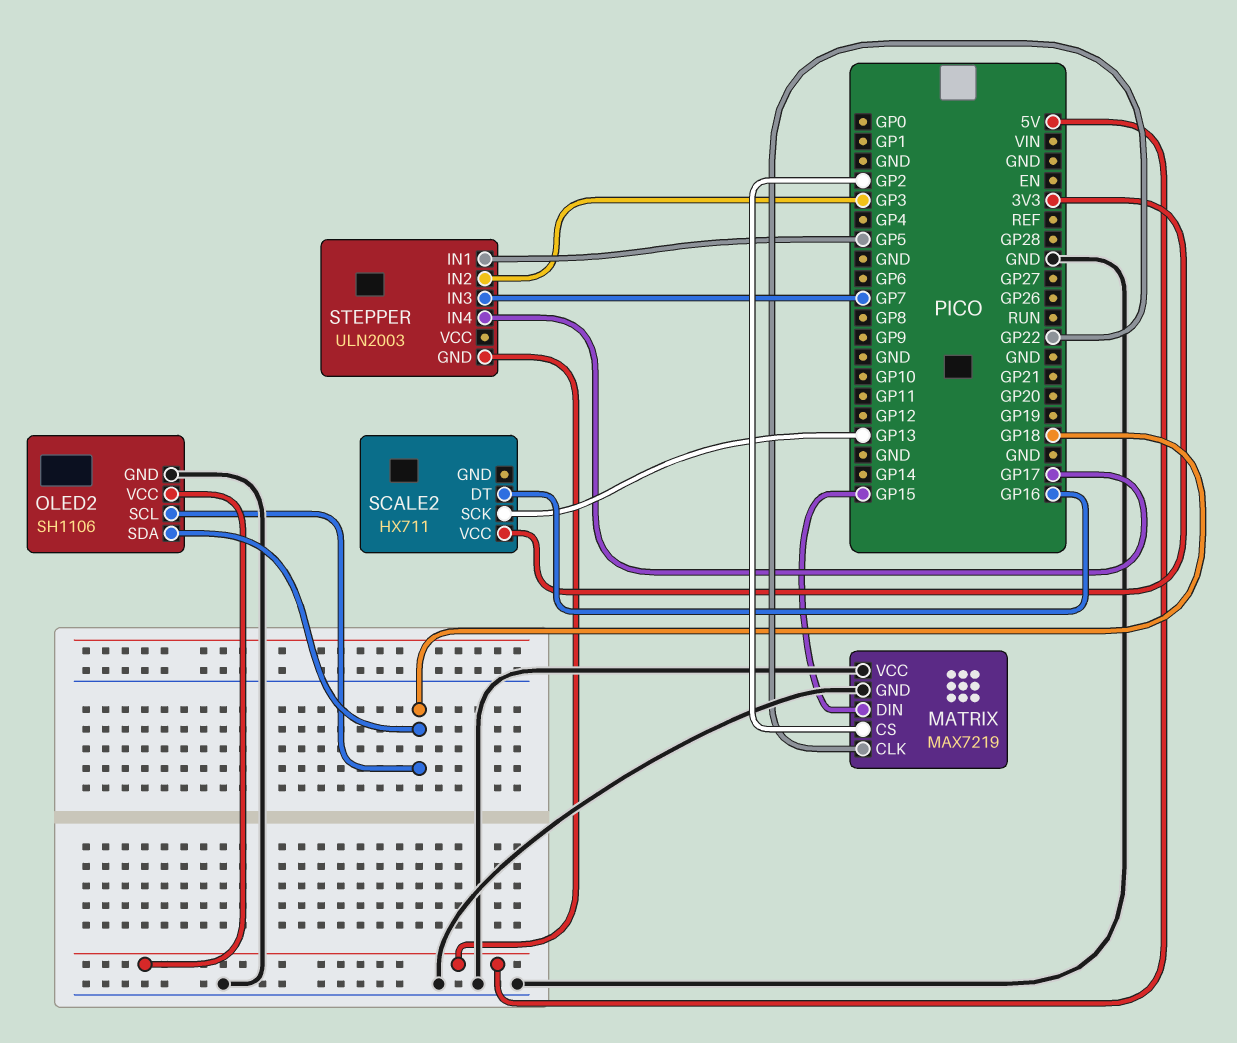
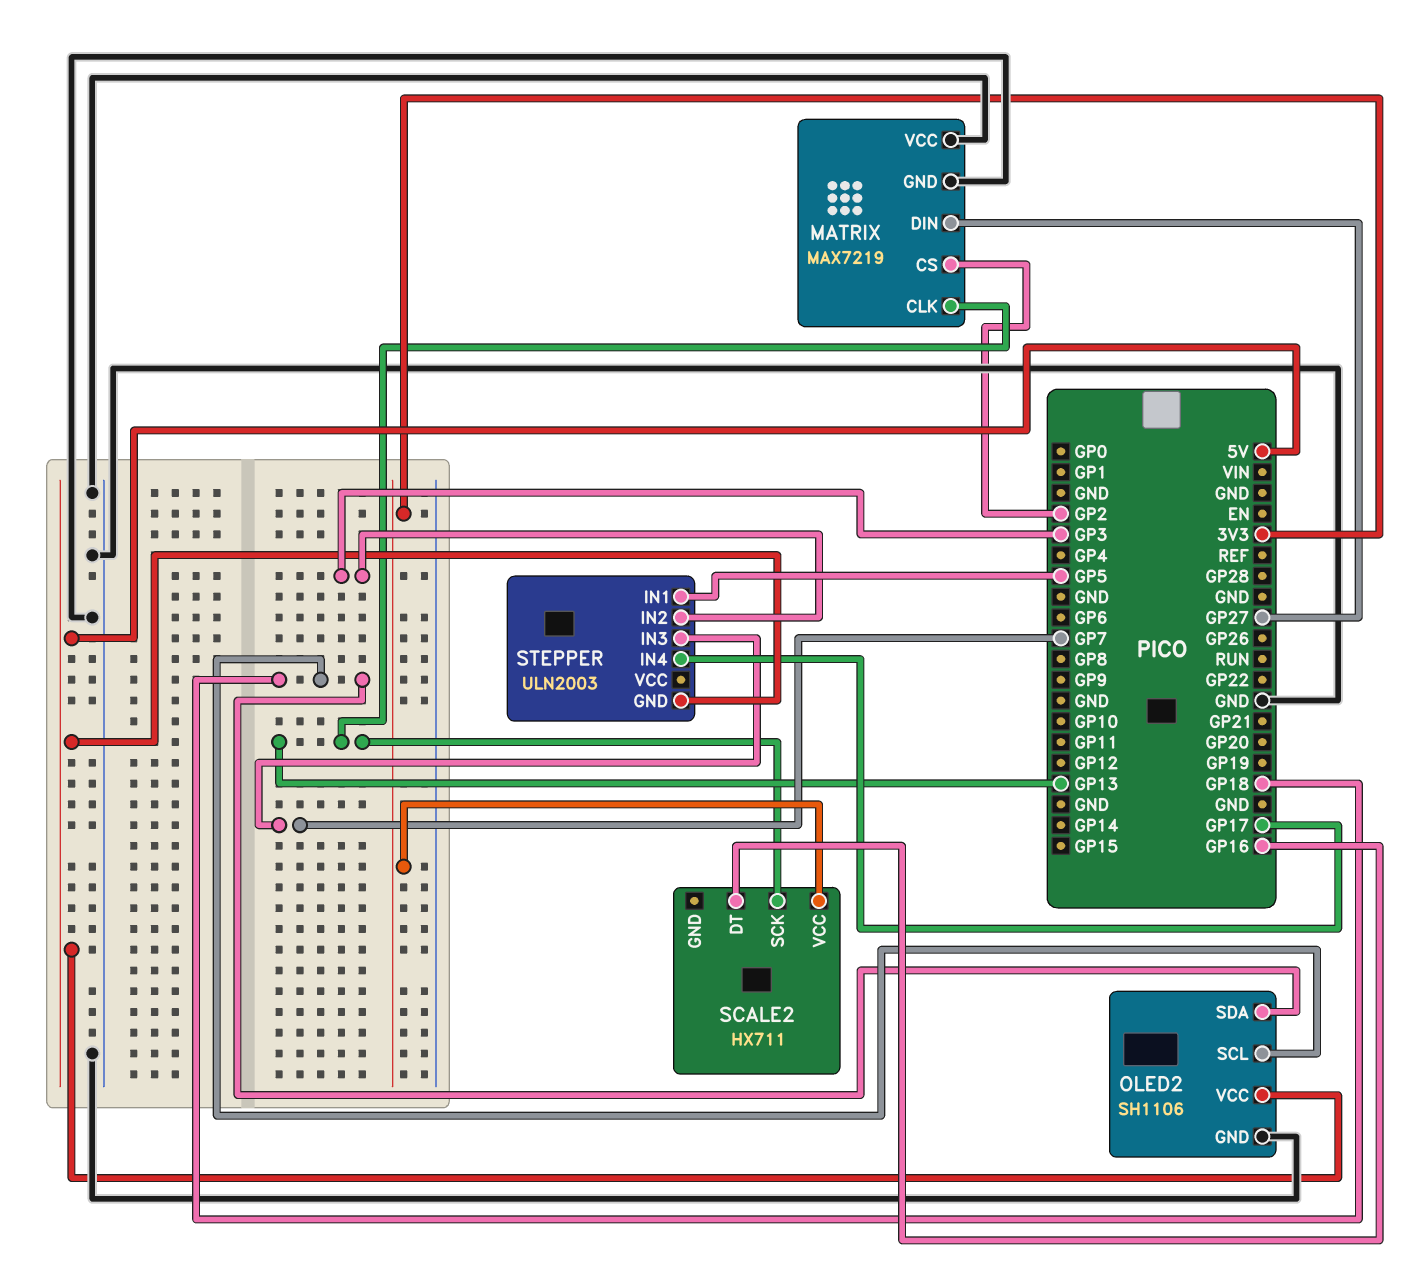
MATRIX pin CLK: GP22 -> GP13
MATRIX pin DIN: GP15 -> GP27

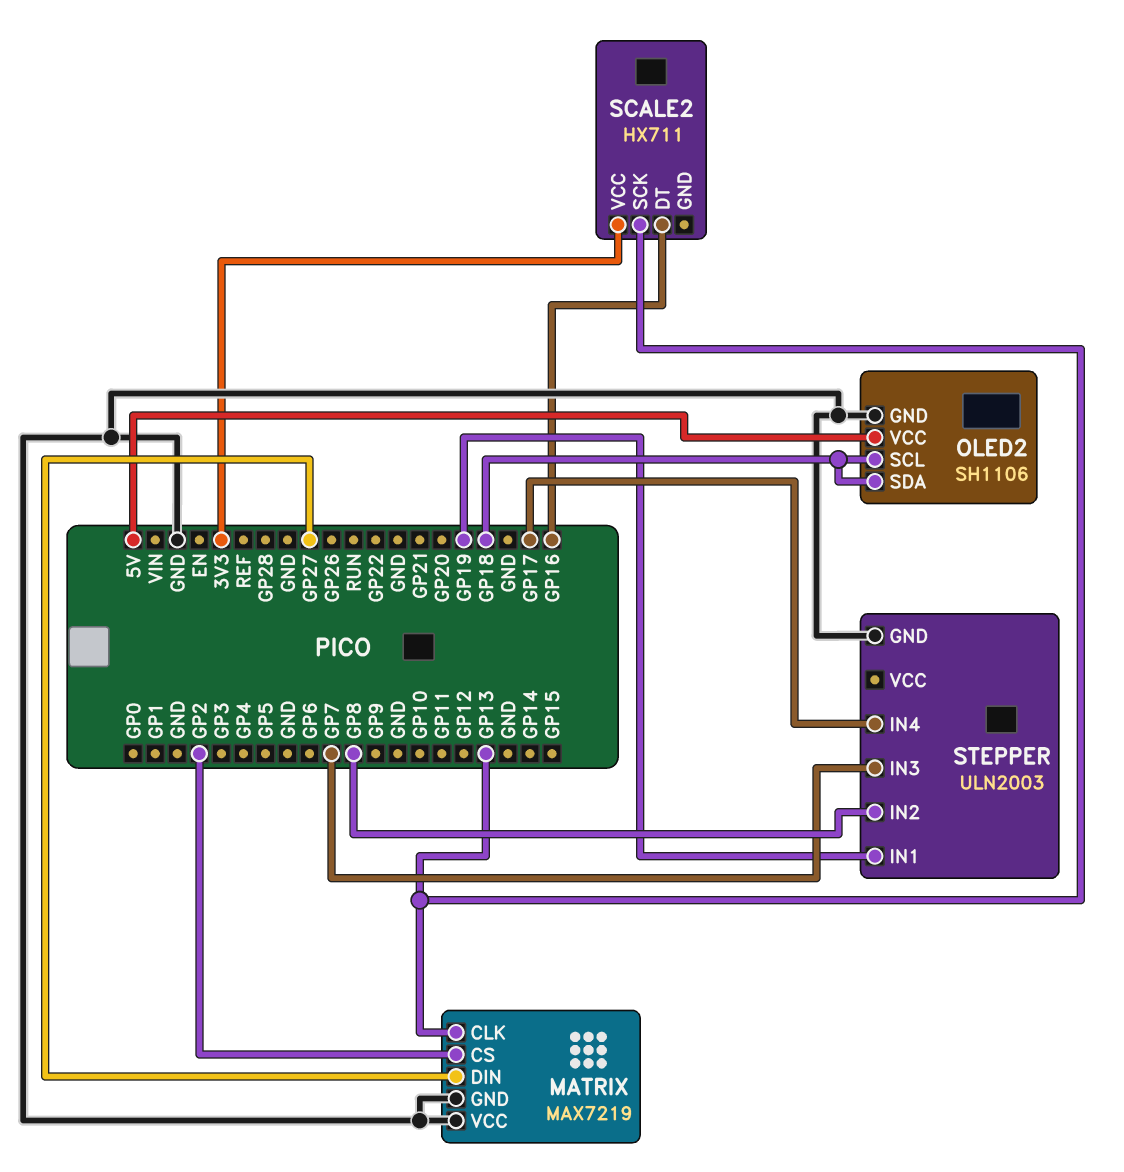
STEPPER pin GND: 5V -> GND
STEPPER pin IN1: GP5 -> GP19
STEPPER pin IN2: GP3 -> GP8

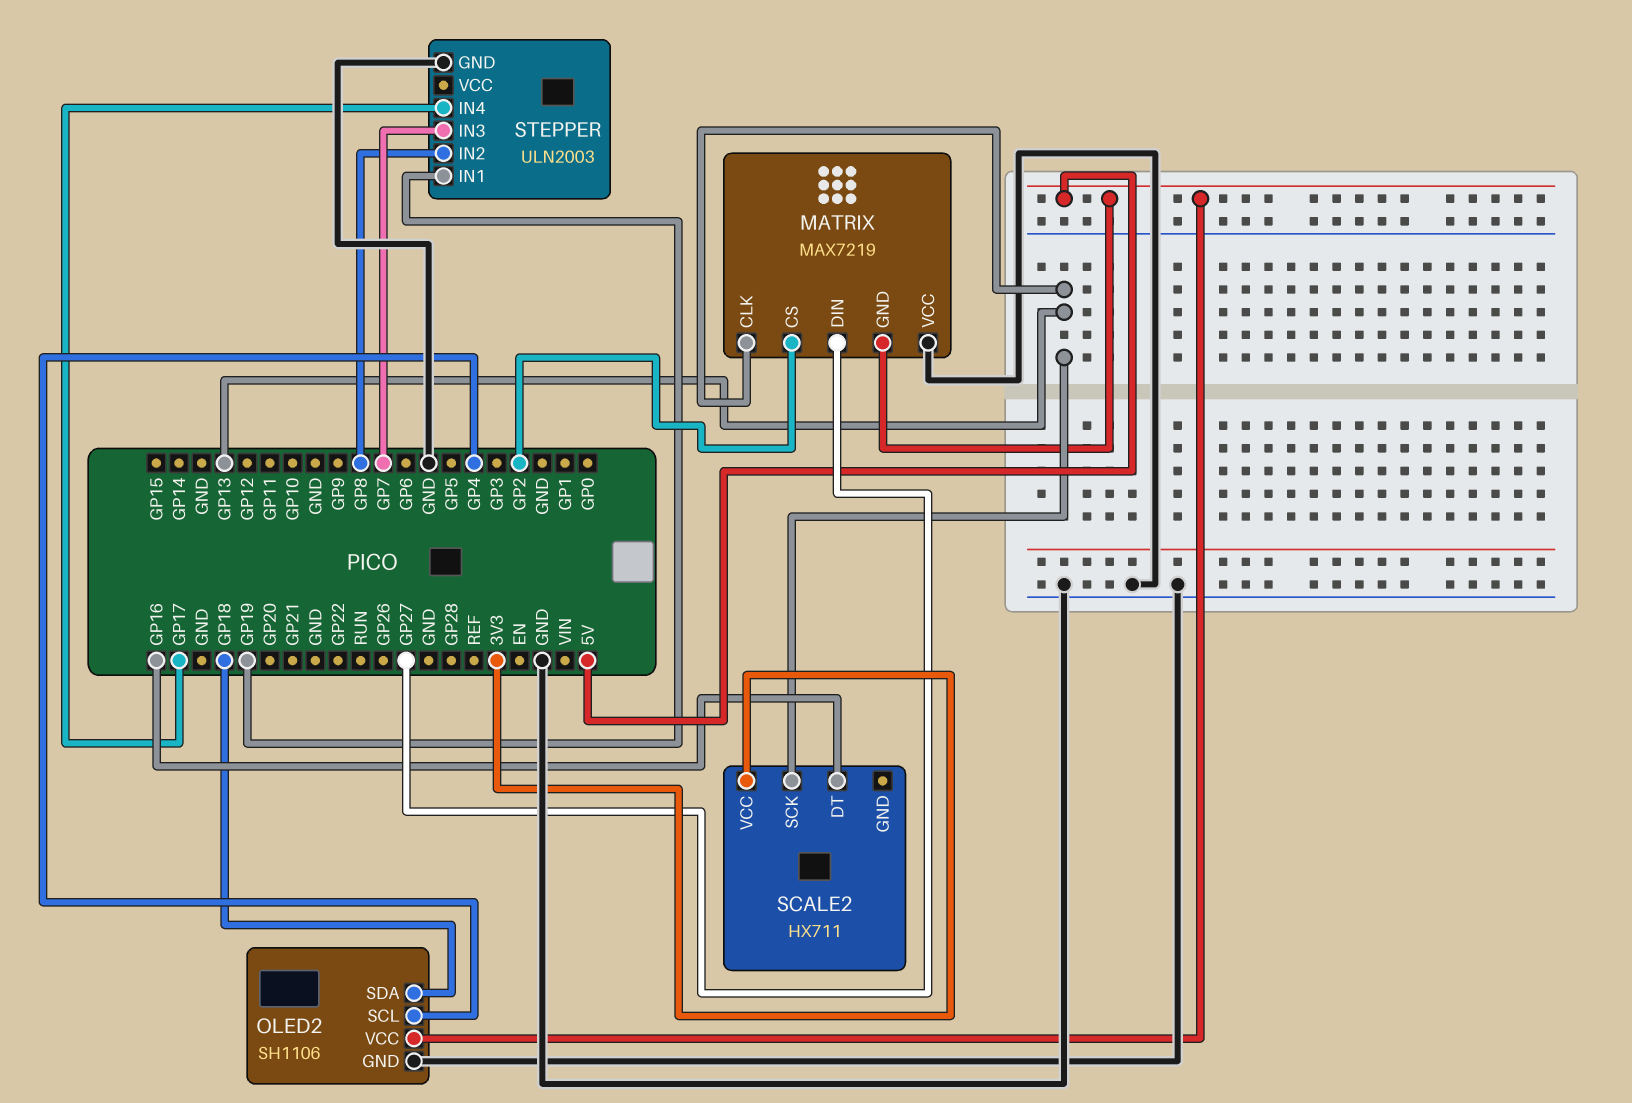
MATRIX pin GND: GND -> 5V
OLED2 pin SCL: GP18 -> GP4

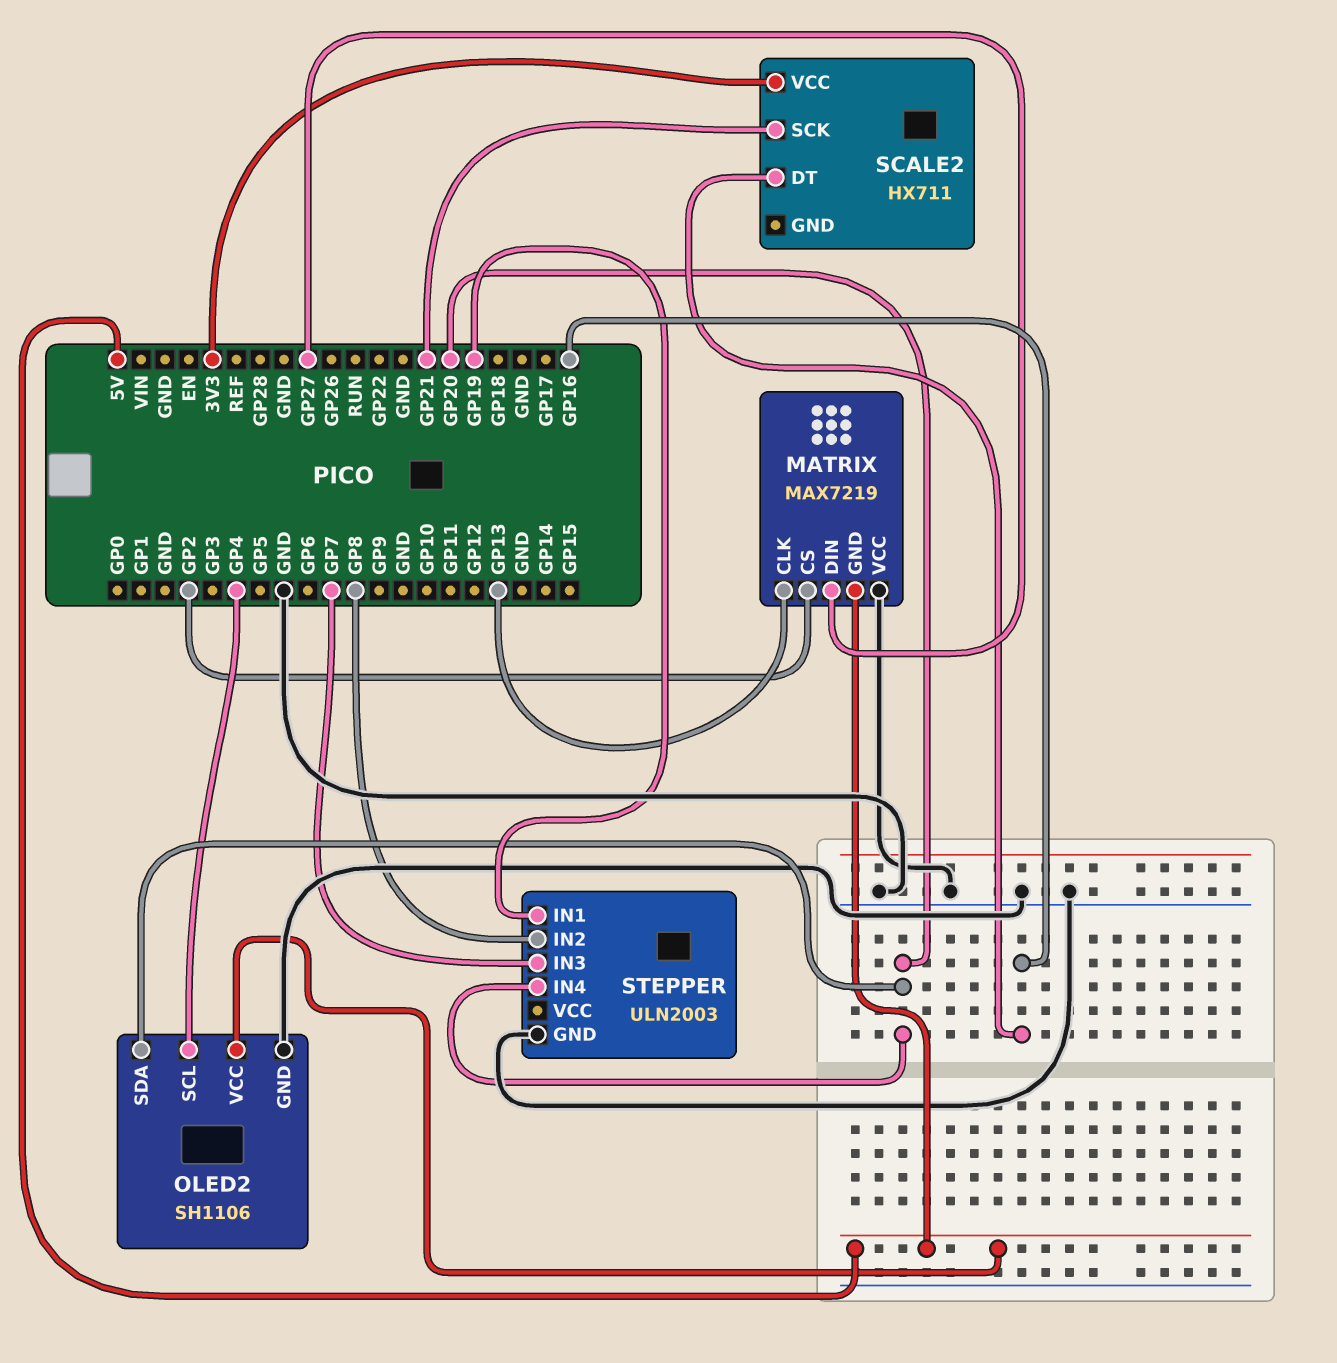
OLED2 pin SDA: GP18 -> GP20
SCALE2 pin SCK: GP13 -> GP21
STEPPER pin IN4: GP17 -> GP20

